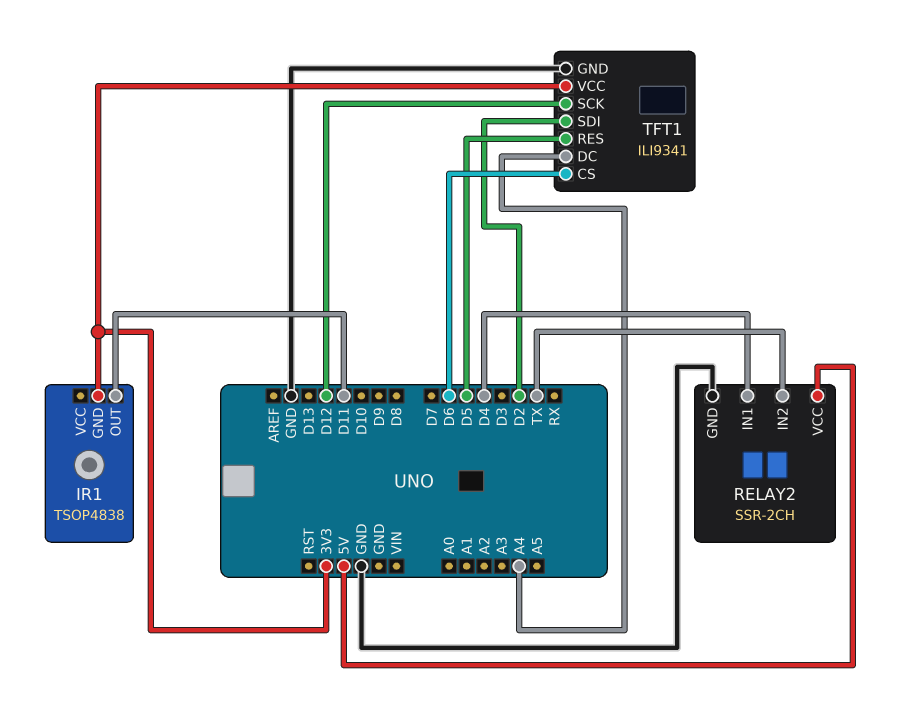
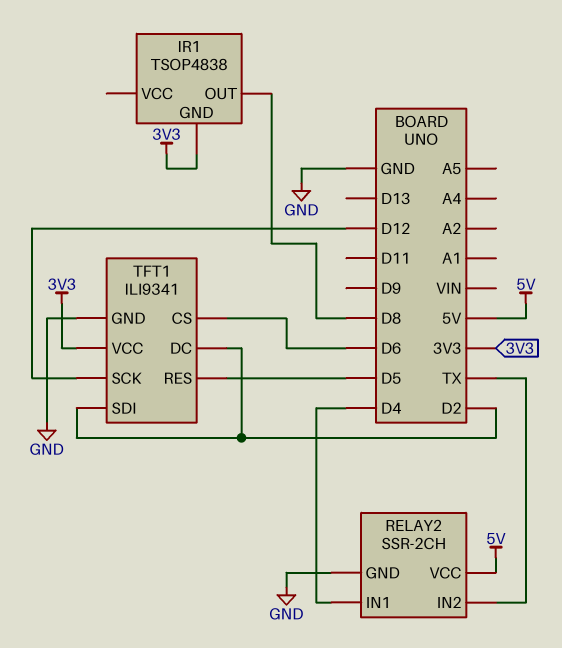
IR1 pin OUT: D11 -> D8
TFT1 pin DC: A4 -> D2

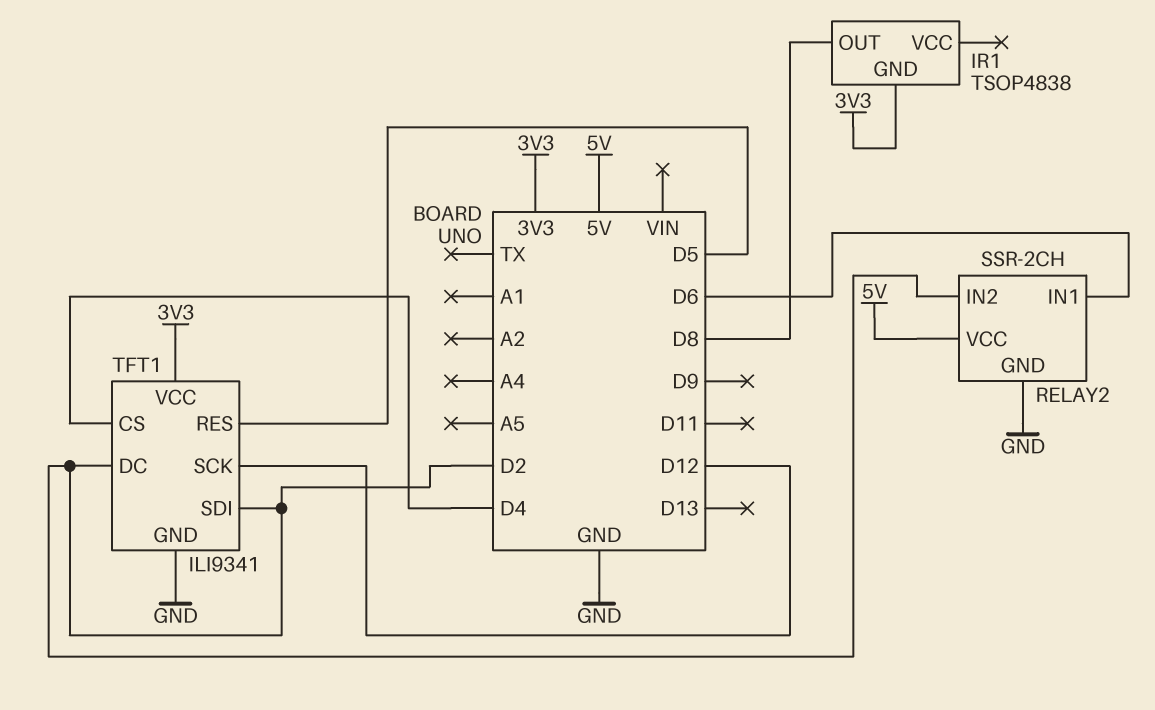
RELAY2 pin IN1: D4 -> D6
RELAY2 pin IN2: TX -> D2
TFT1 pin CS: D6 -> D4

